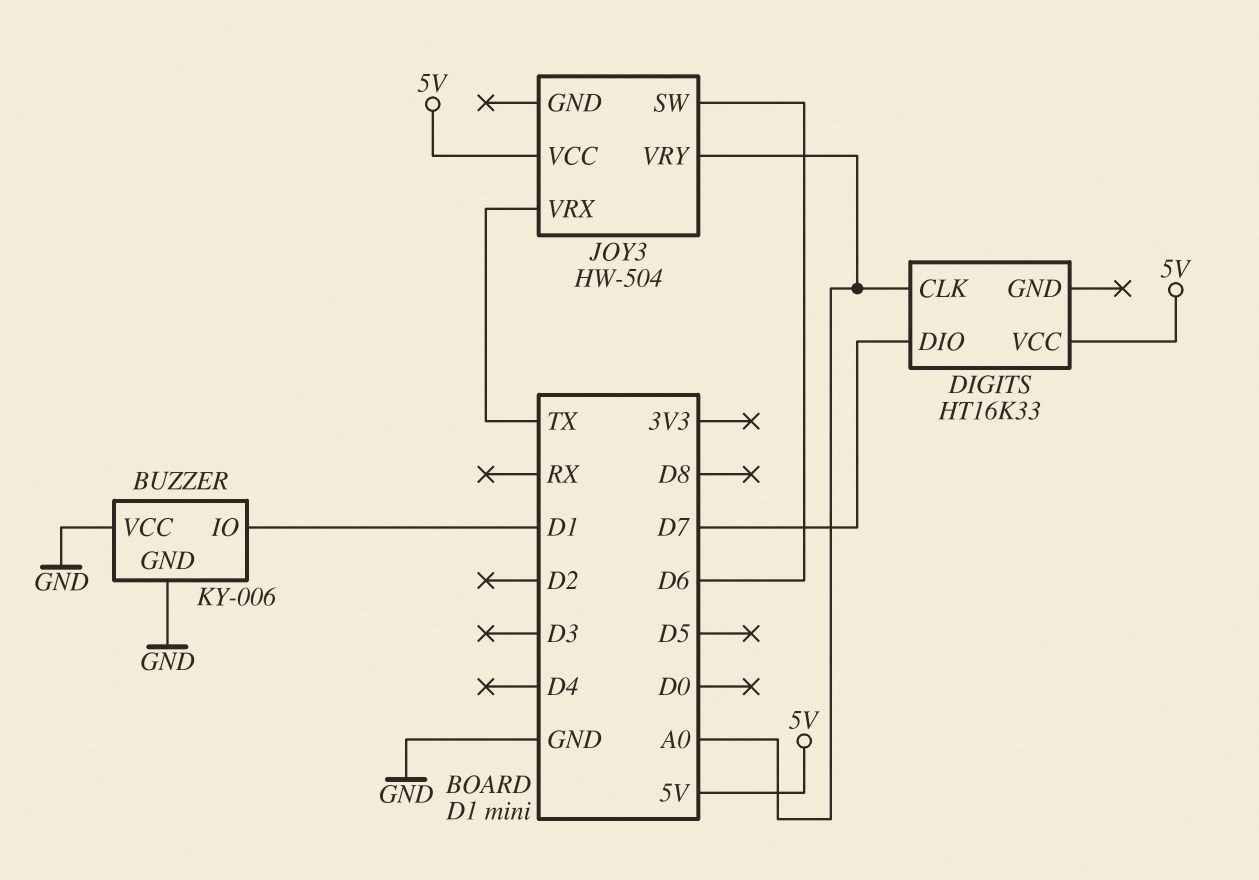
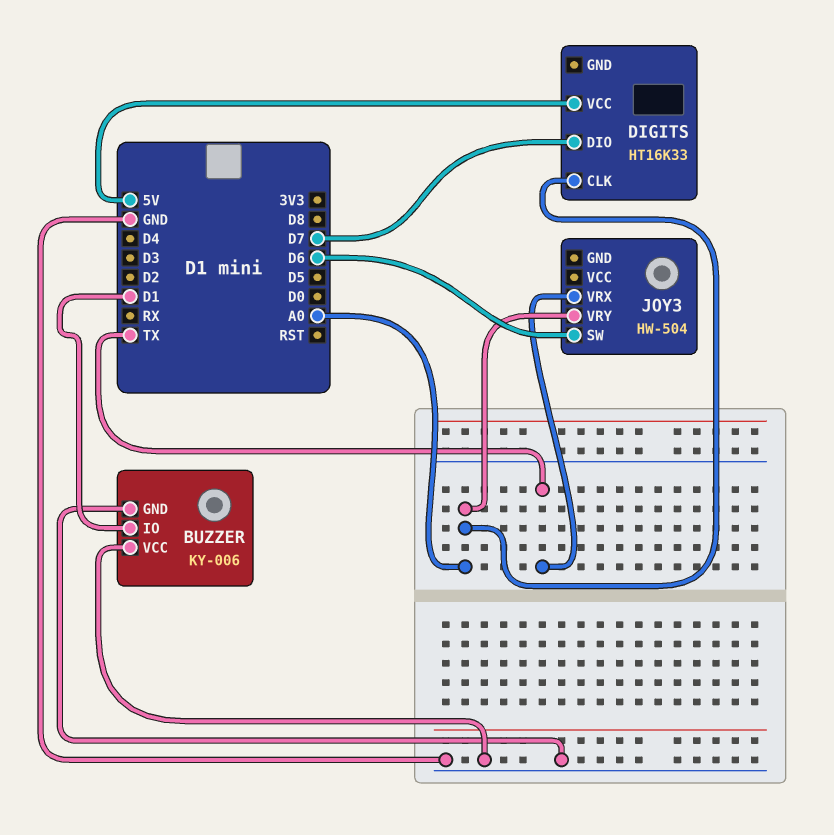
JOY3 pin VCC: 5V -> none

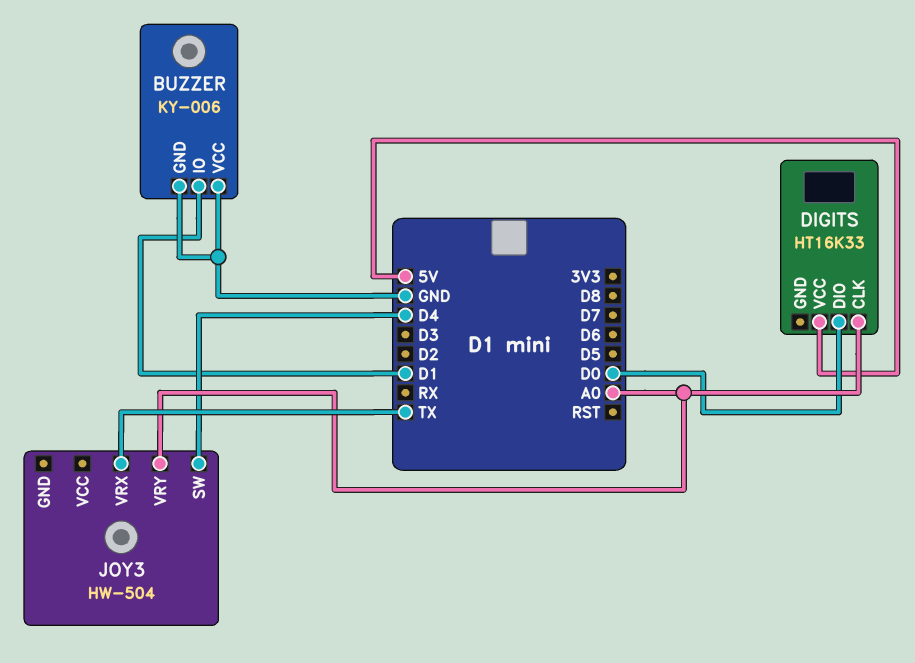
DIGITS pin DIO: D7 -> D0
JOY3 pin SW: D6 -> D4

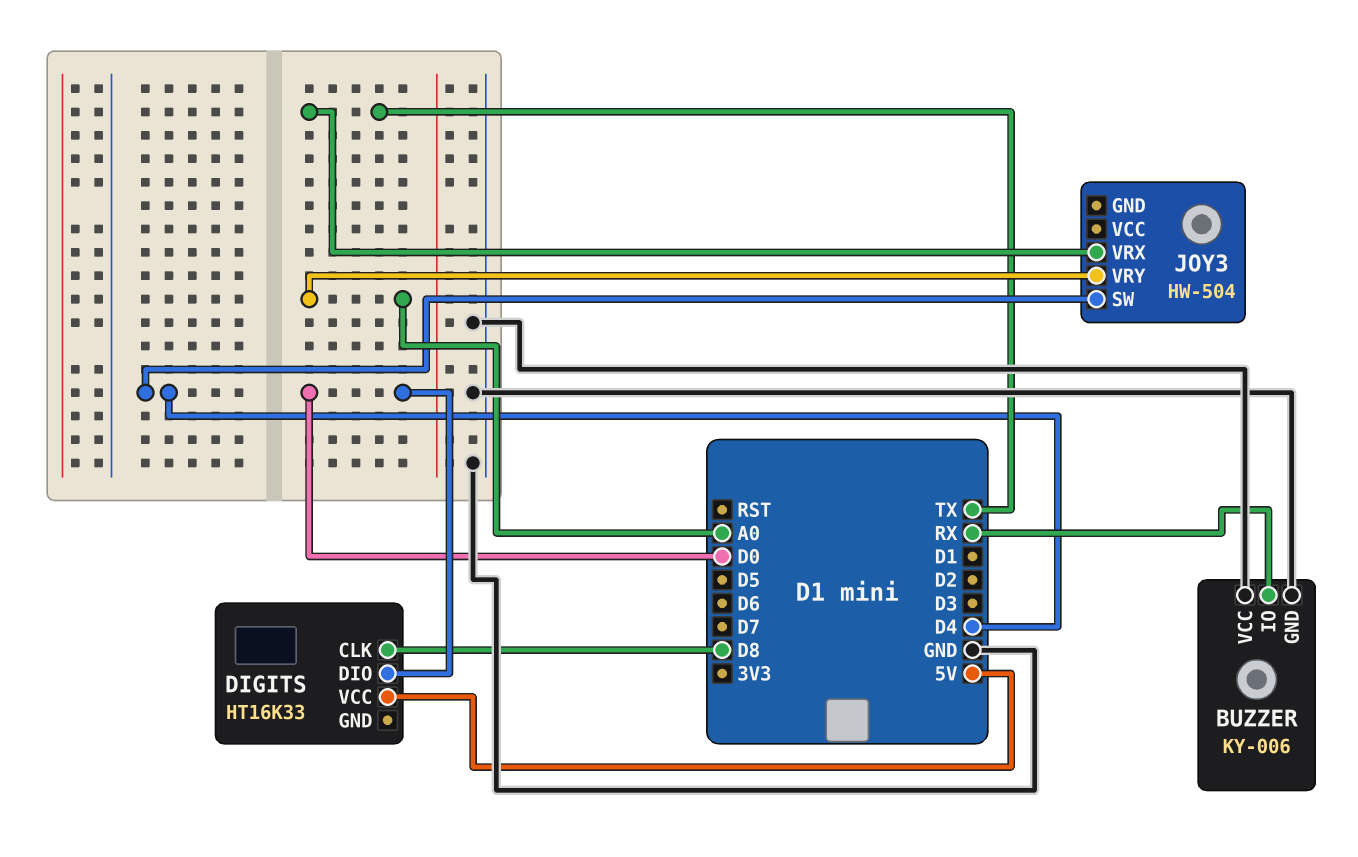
BUZZER pin IO: D1 -> RX
DIGITS pin CLK: A0 -> D8

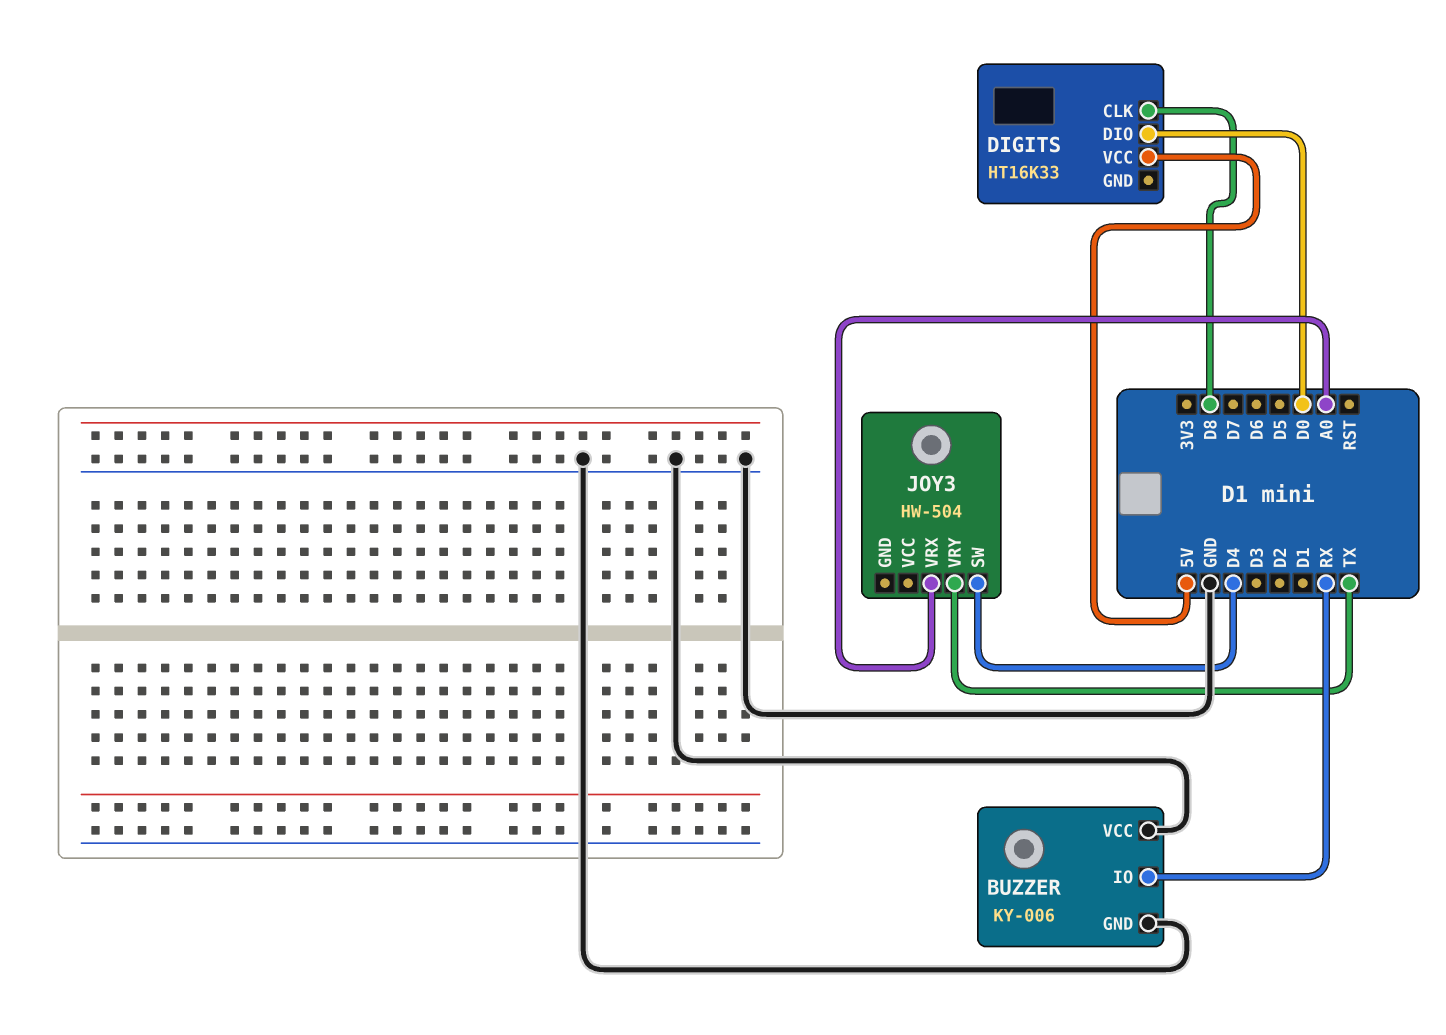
JOY3 pin VRX: TX -> A0
JOY3 pin VRY: A0 -> TX

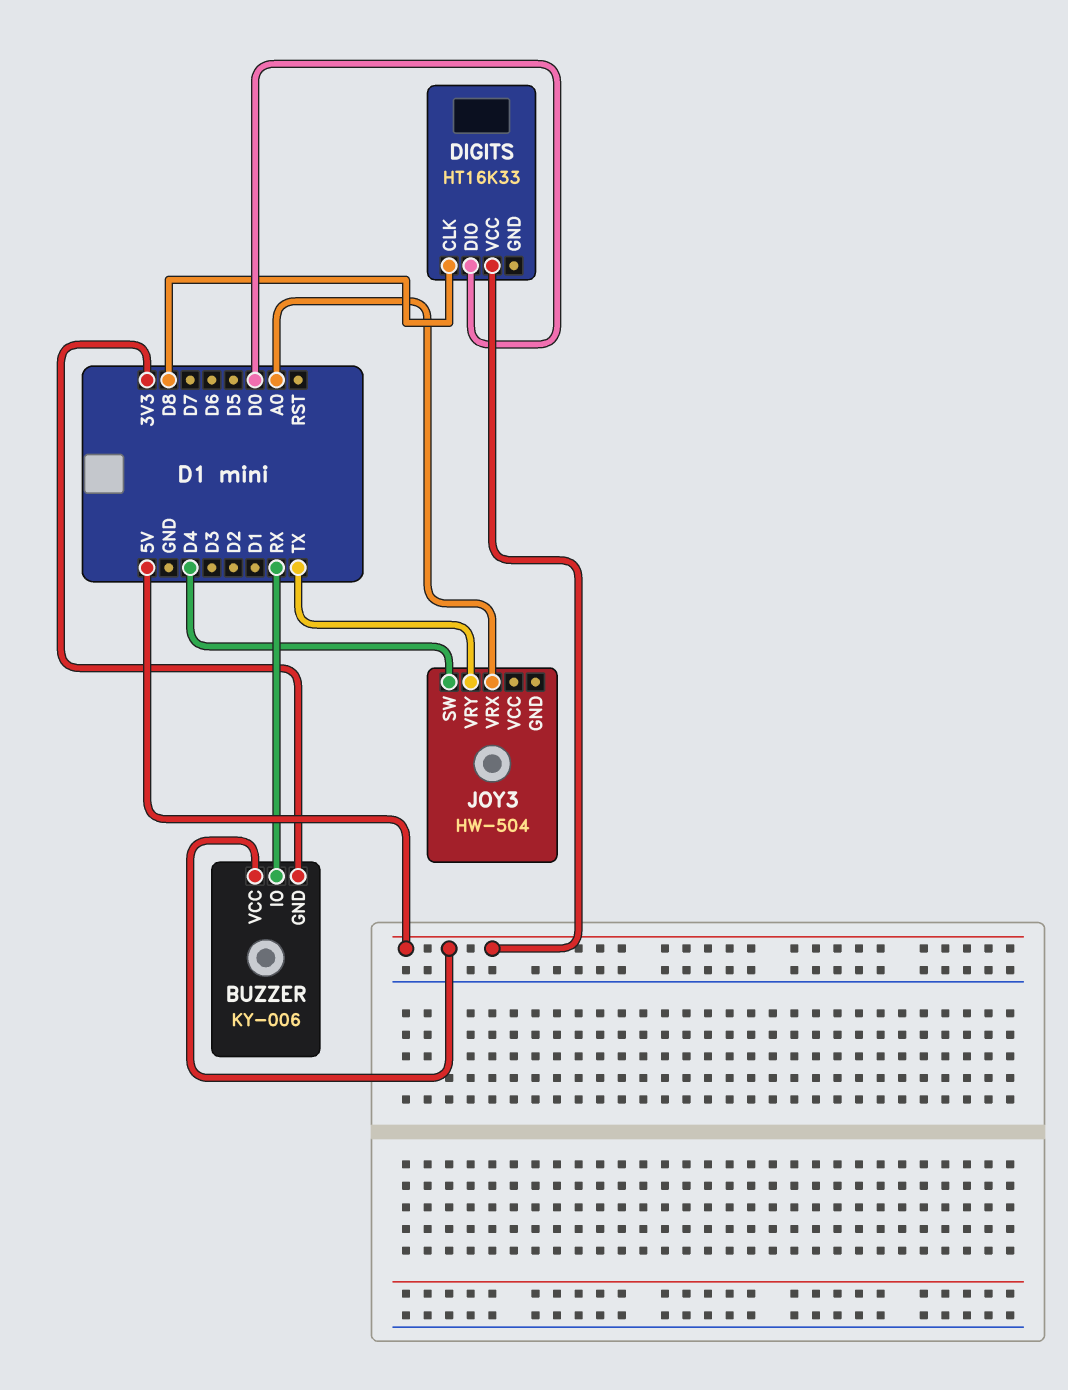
BUZZER pin GND: GND -> 3V3
BUZZER pin VCC: GND -> 5V

